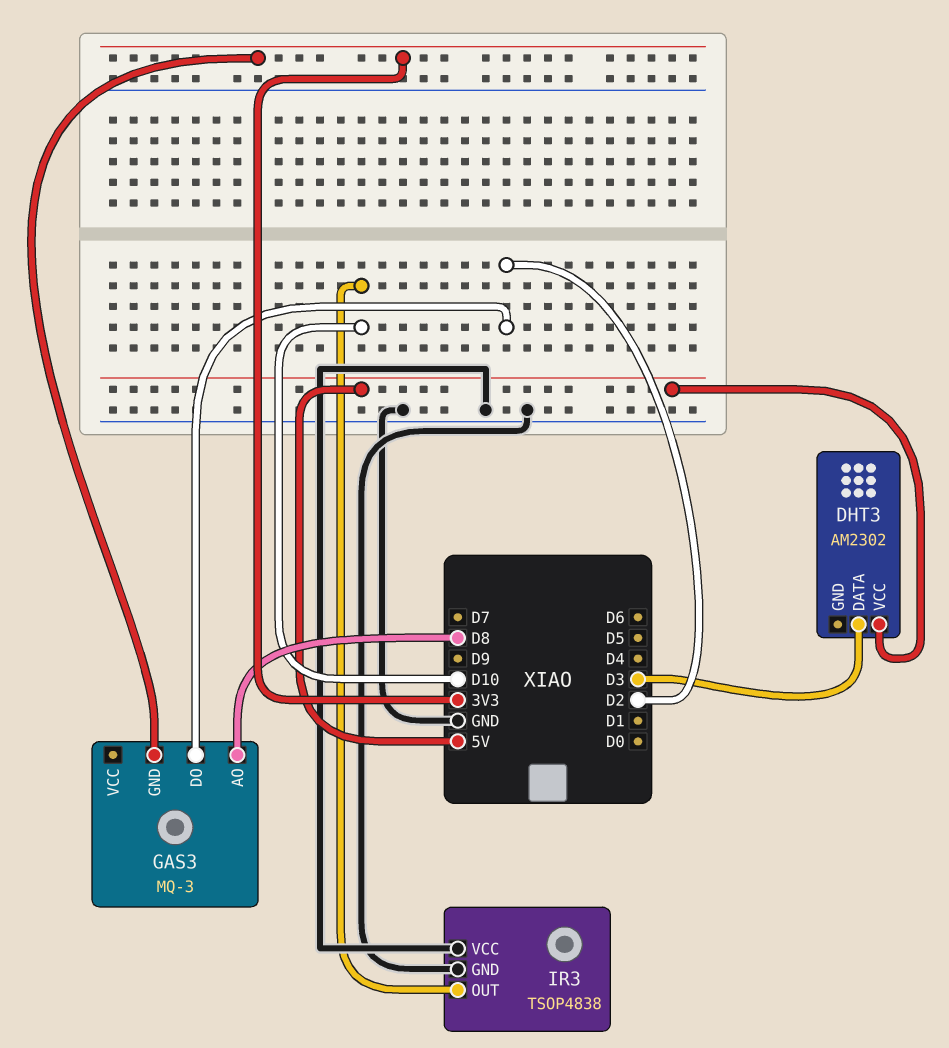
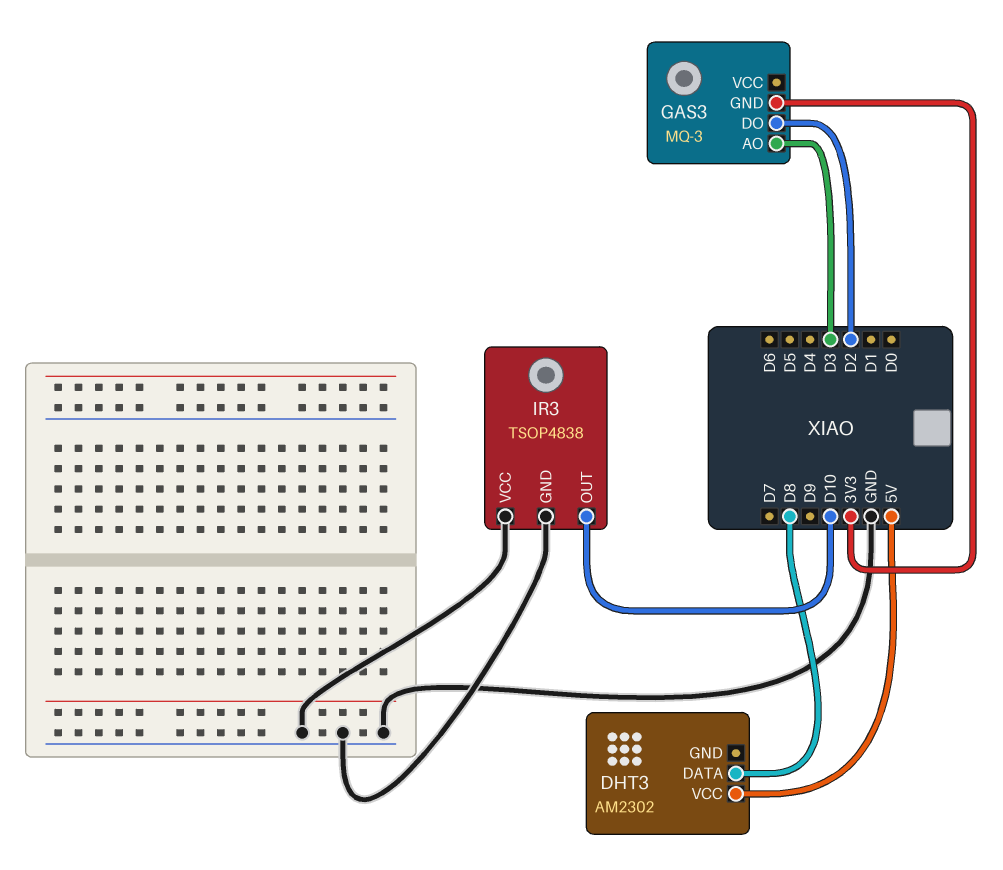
DHT3 pin DATA: D3 -> D8
GAS3 pin AO: D8 -> D3

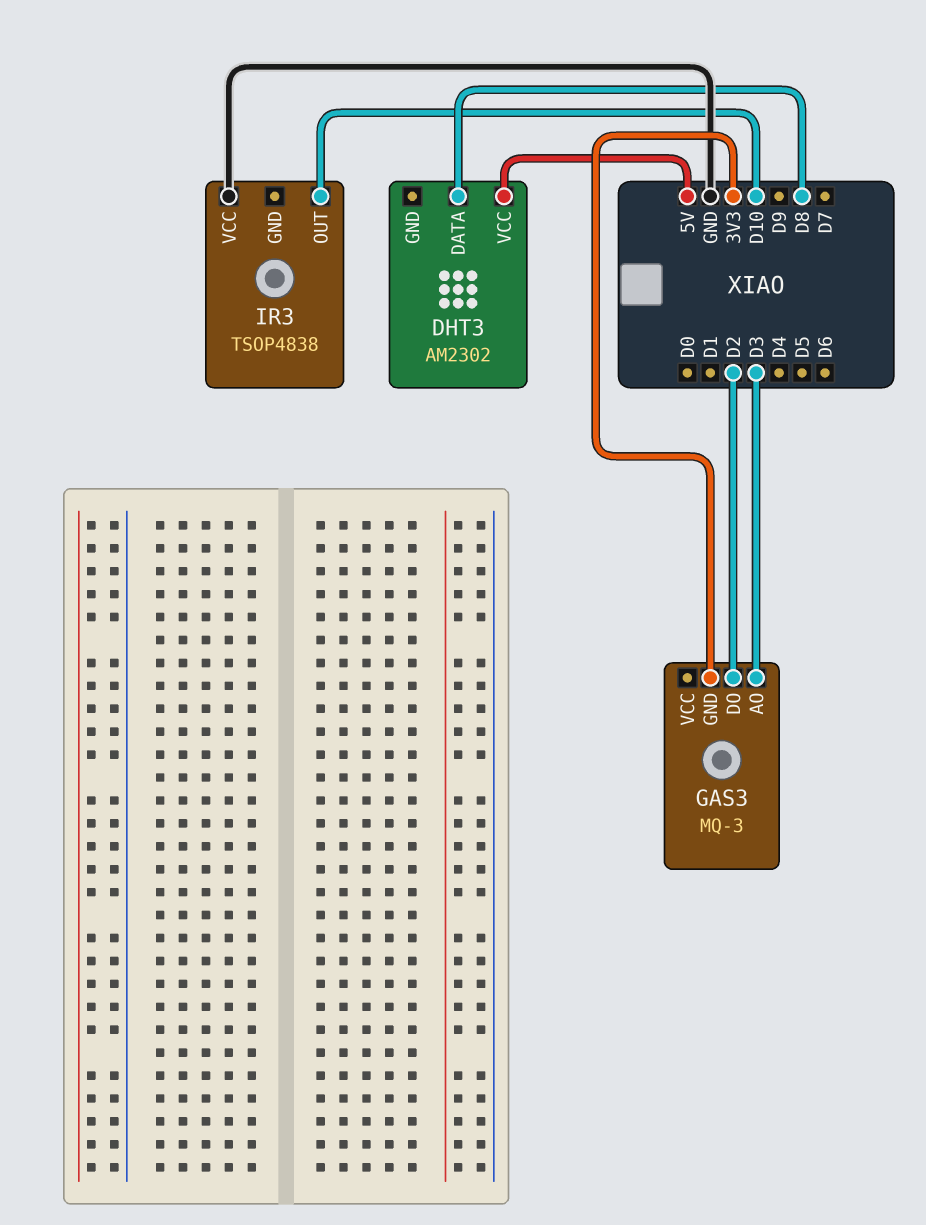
IR3 pin GND: GND -> none

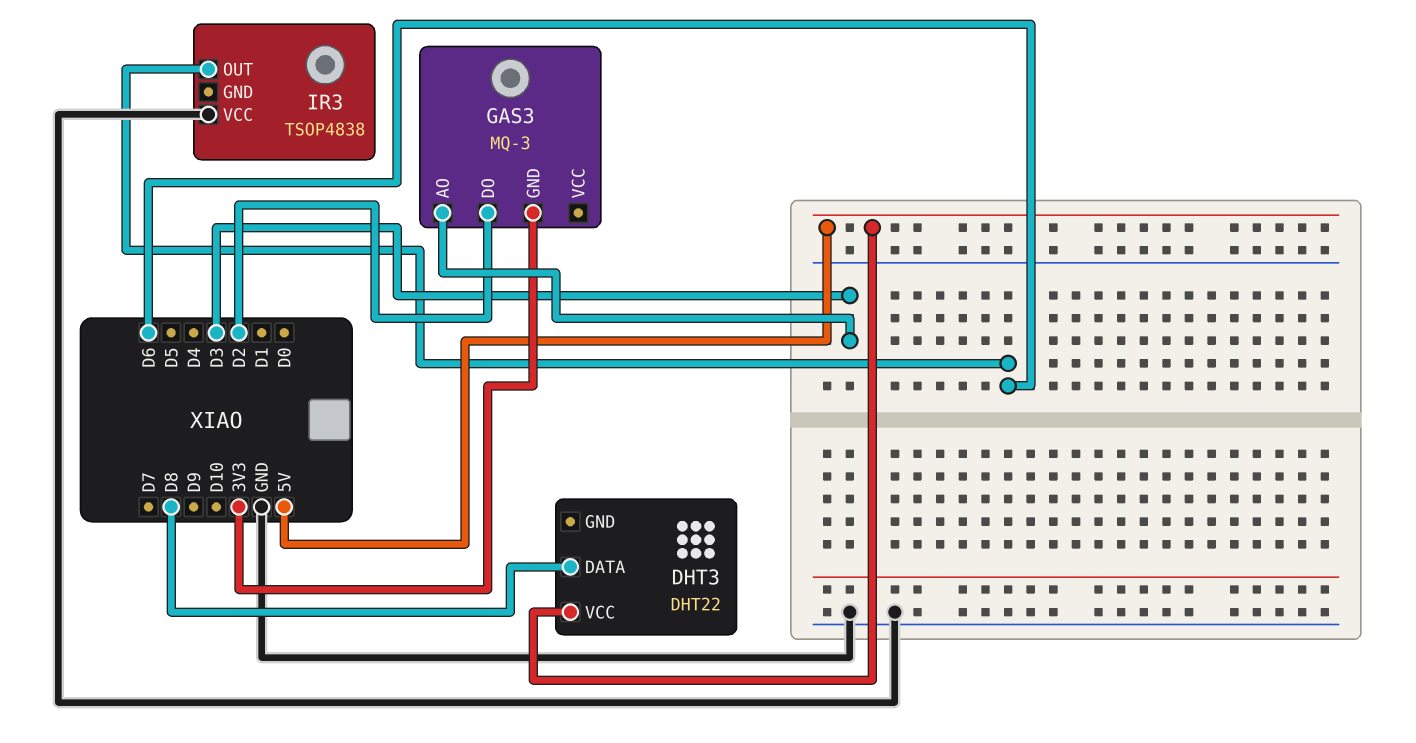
DHT3: AM2302 -> DHT22
IR3 pin OUT: D10 -> D6

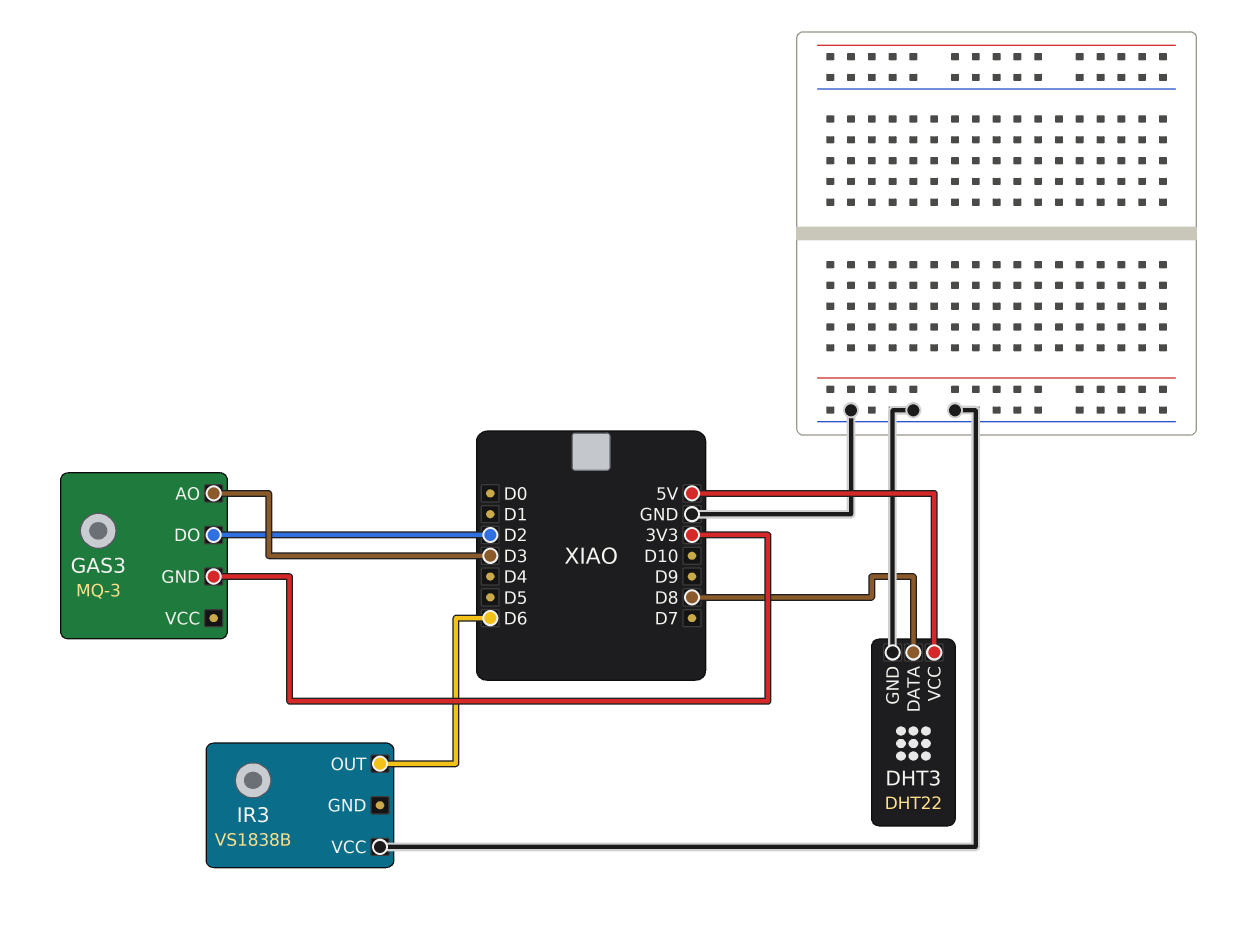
DHT3 pin GND: none -> GND
IR3: TSOP4838 -> VS1838B

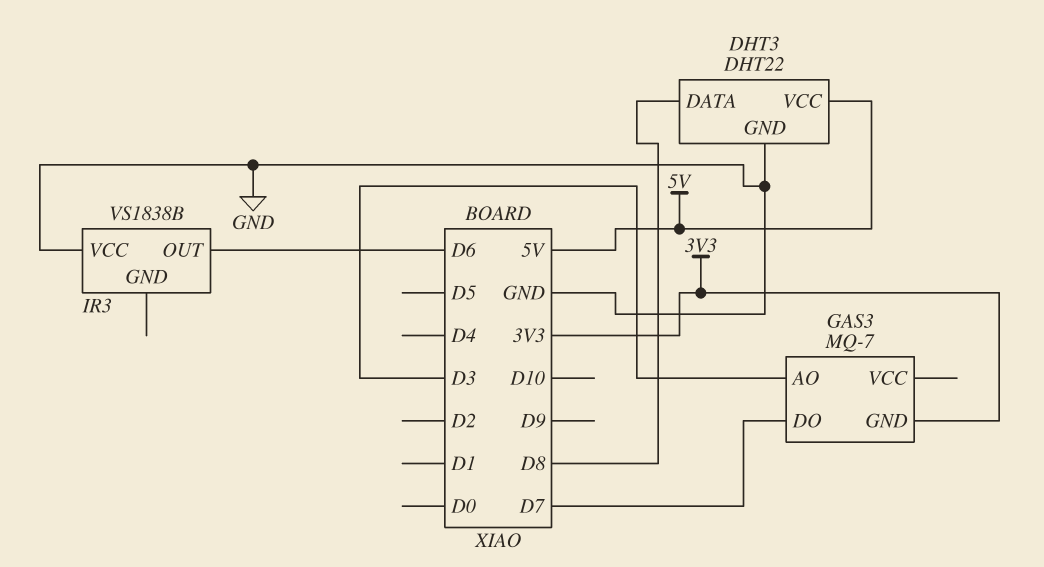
GAS3: MQ-3 -> MQ-7
GAS3 pin DO: D2 -> D7

